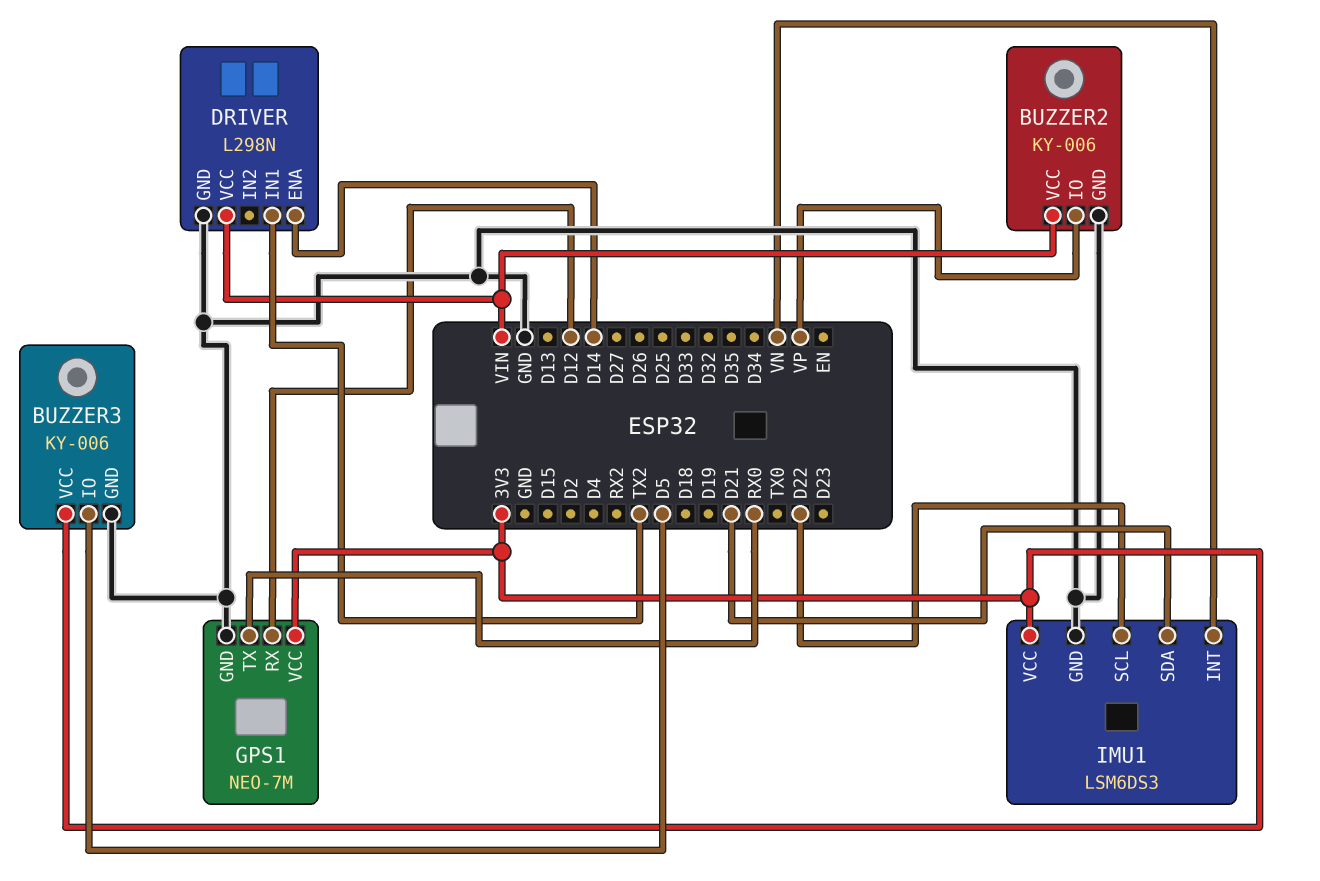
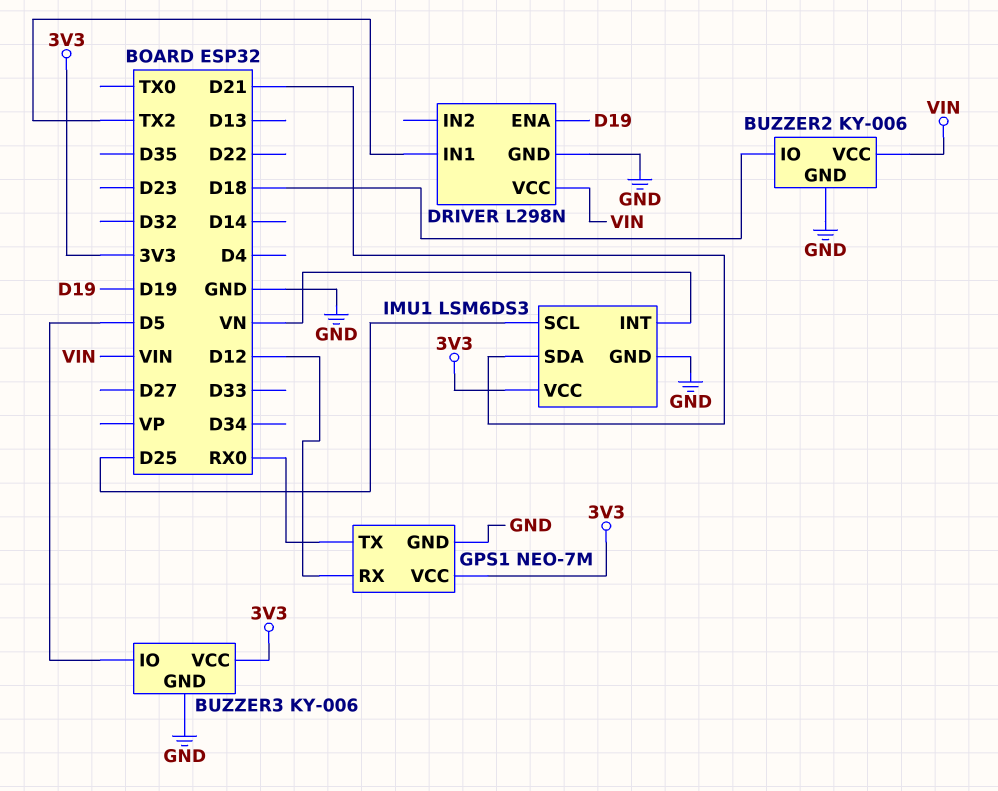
BUZZER2 pin IO: VP -> D18
DRIVER pin ENA: D14 -> D19
IMU1 pin SCL: D22 -> D25

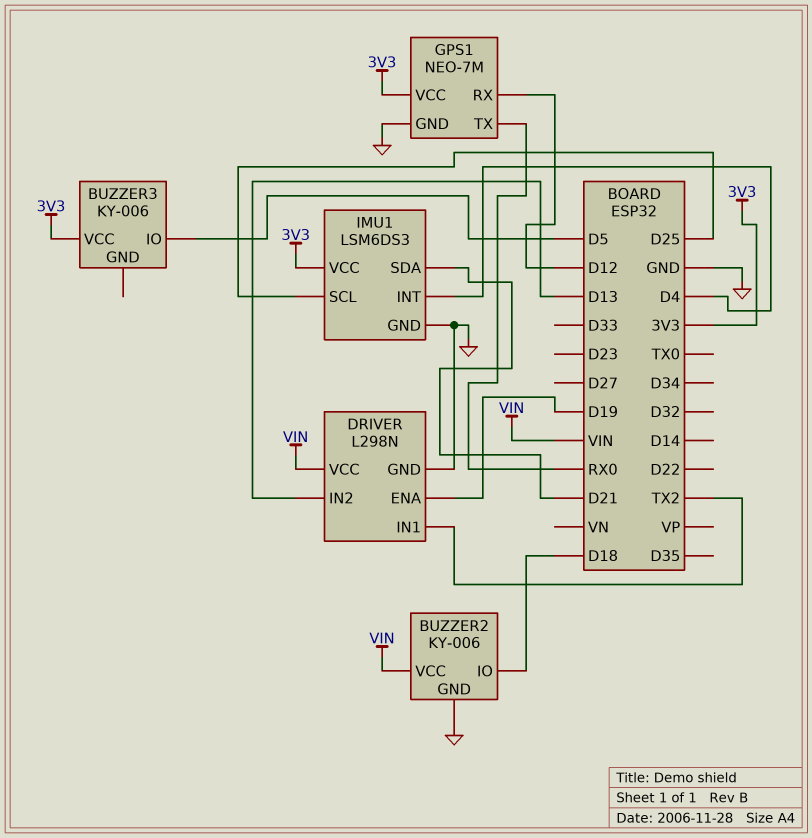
BUZZER3 pin GND: GND -> none
DRIVER pin IN2: none -> D13
IMU1 pin INT: VN -> D4

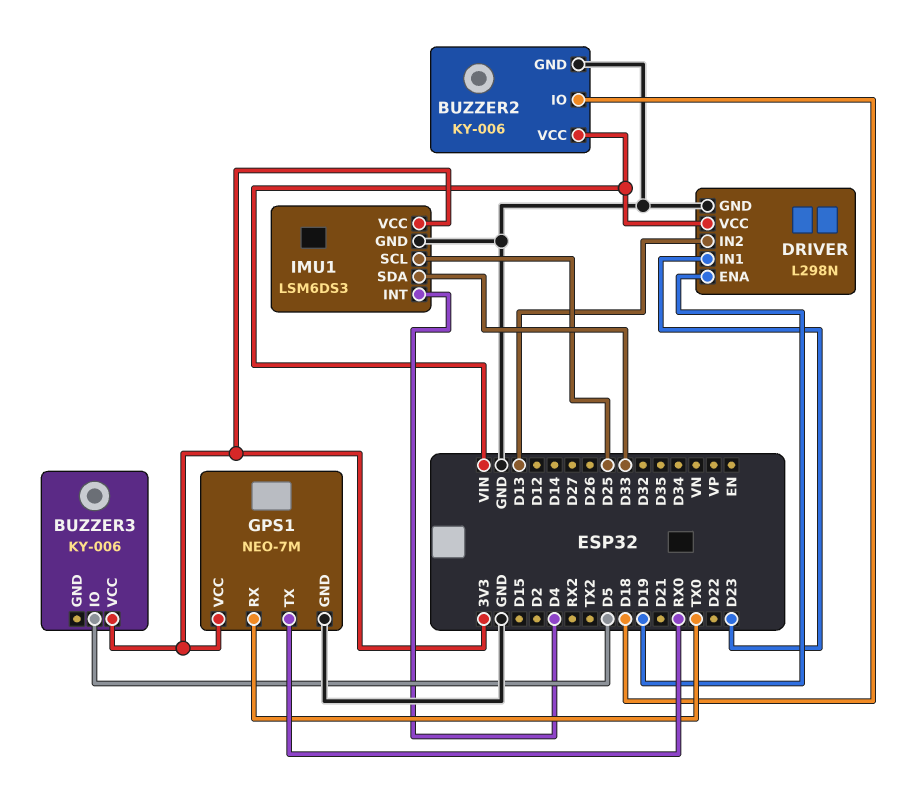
DRIVER pin IN1: TX2 -> D23
GPS1 pin RX: D12 -> TX0
IMU1 pin SDA: D21 -> D33

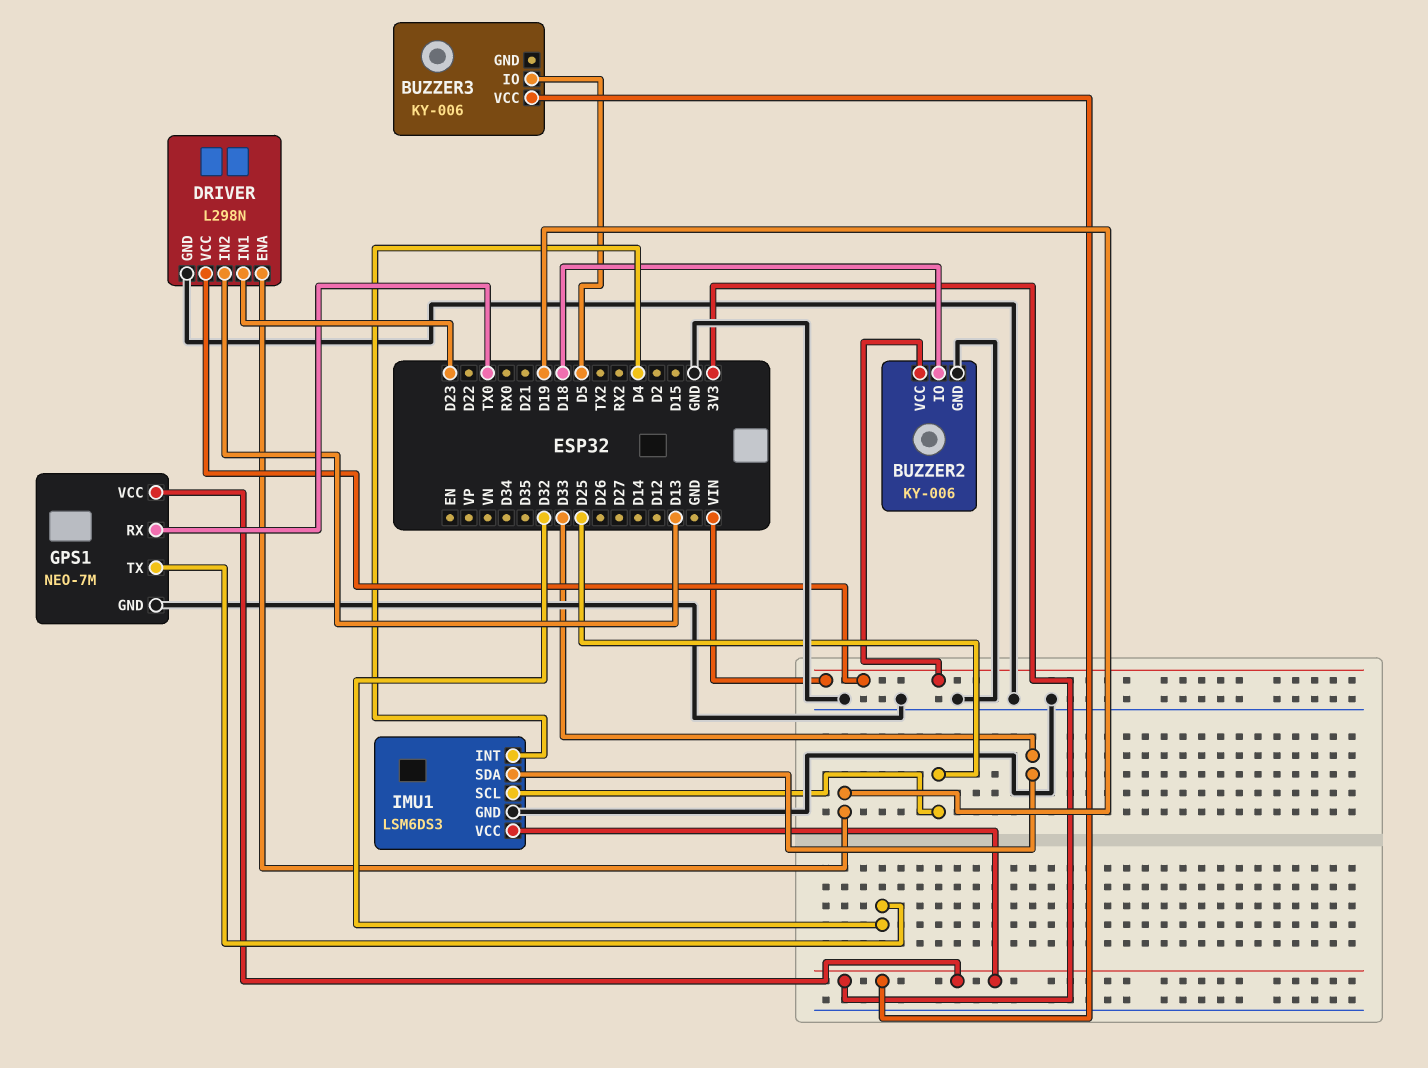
GPS1 pin TX: RX0 -> D32

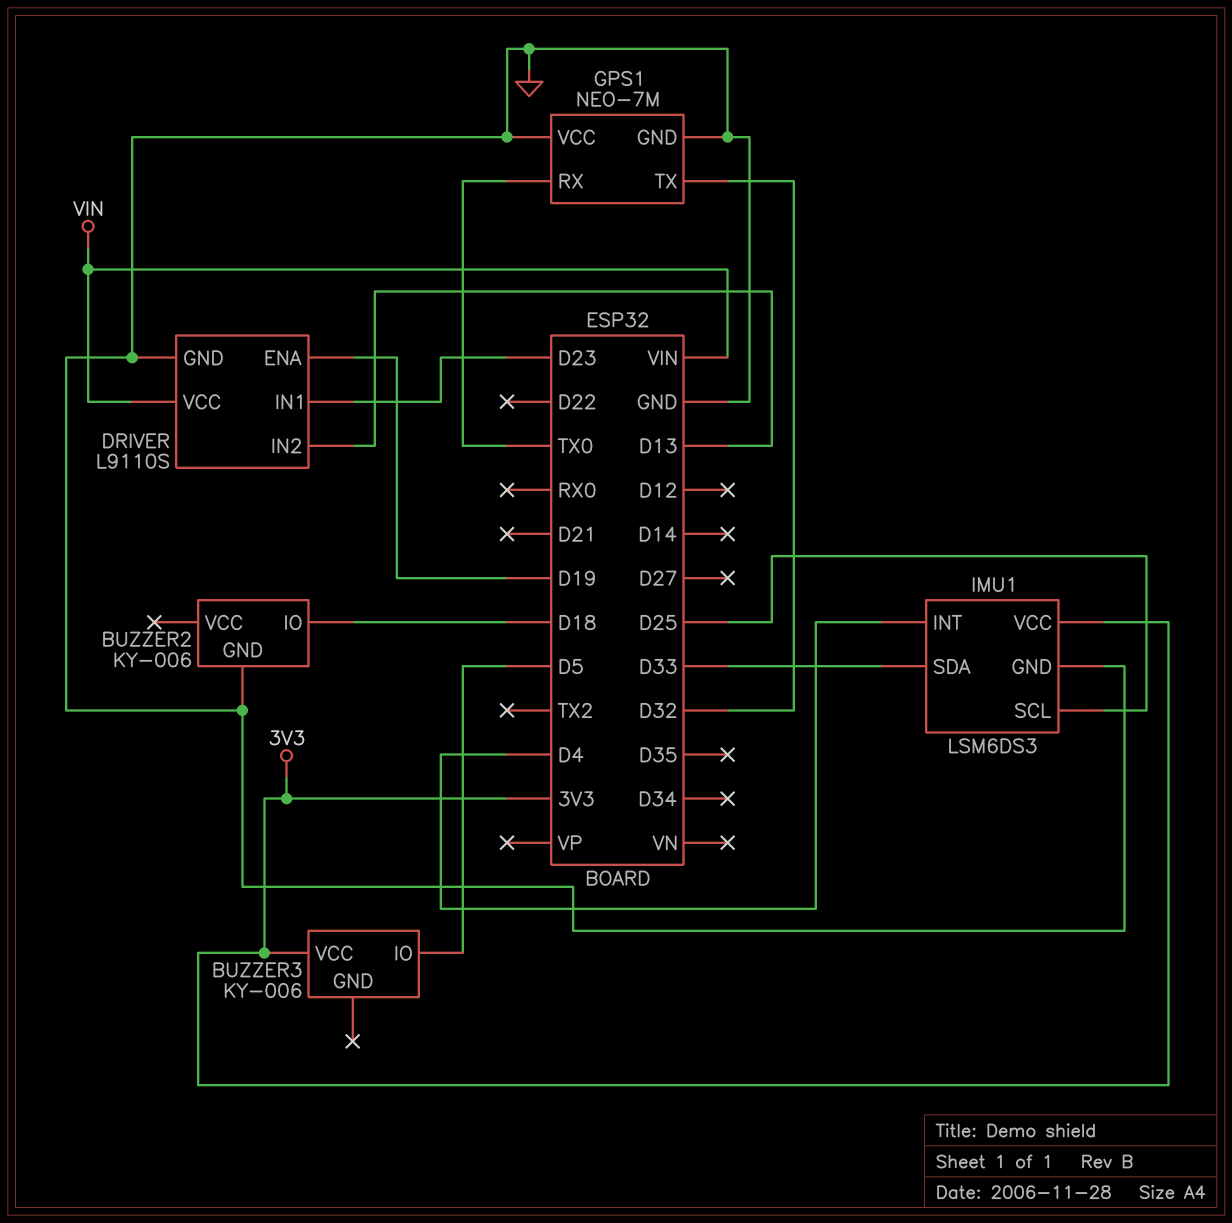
BUZZER2 pin VCC: VIN -> none
DRIVER: L298N -> L9110S
GPS1 pin VCC: 3V3 -> GND

